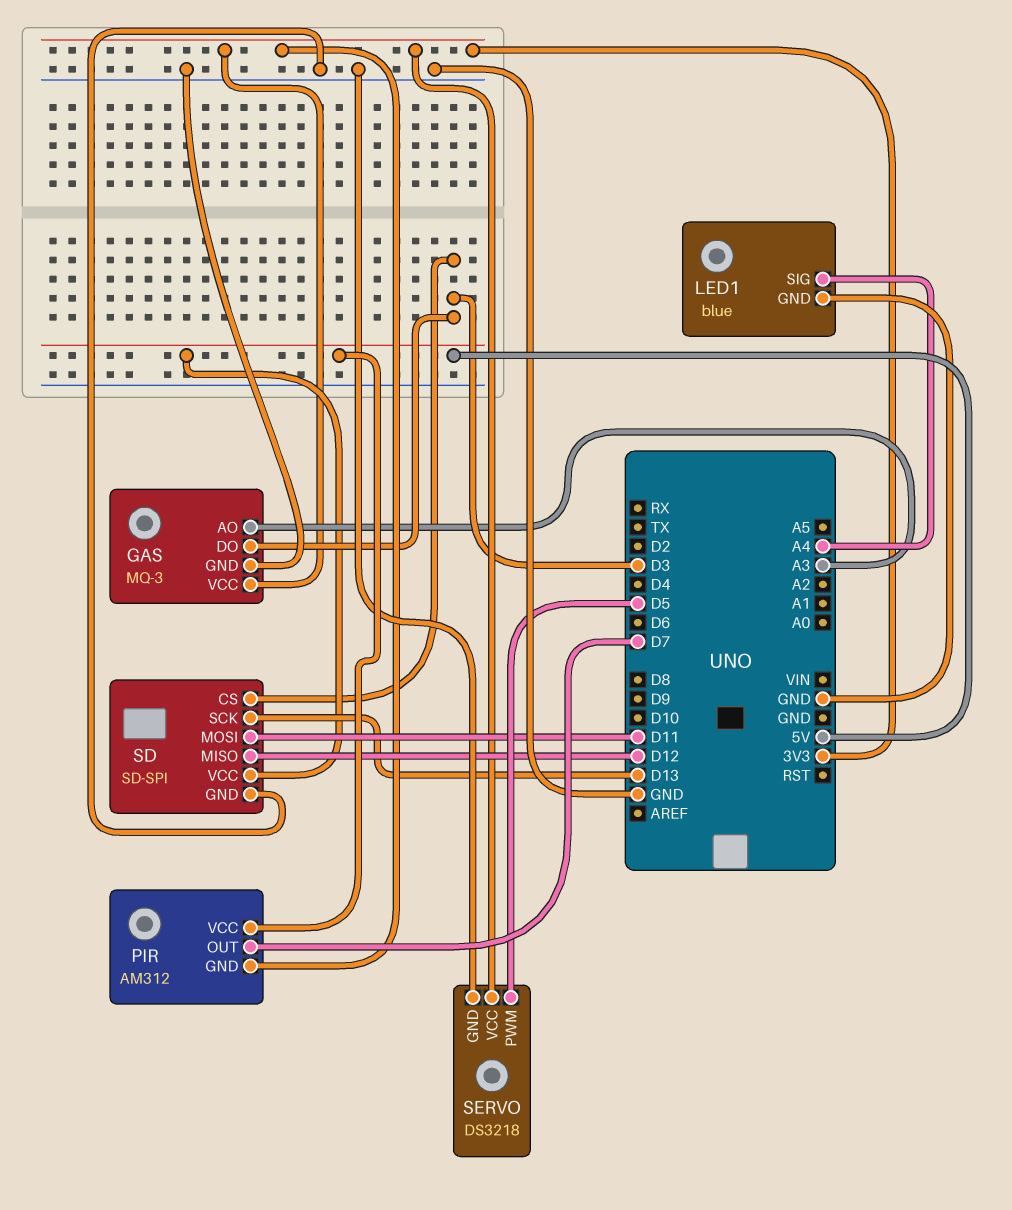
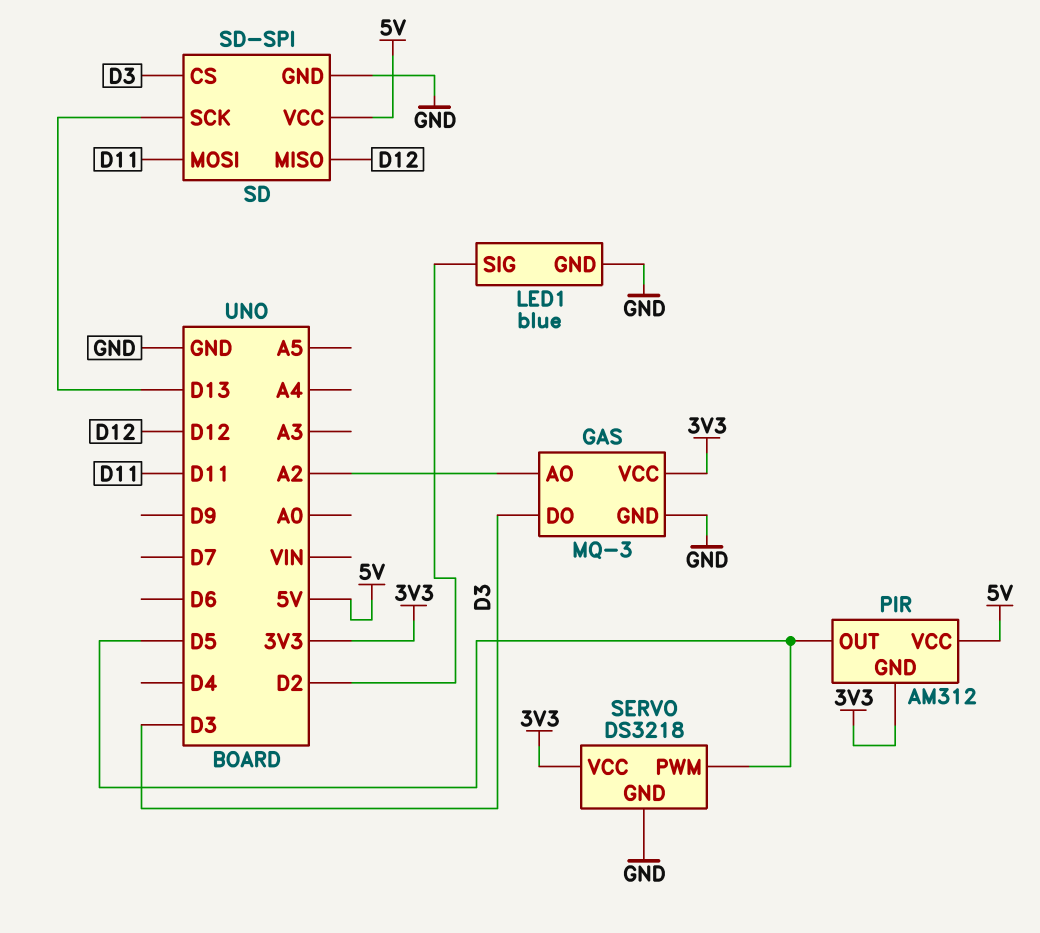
GAS pin AO: A3 -> A2
LED1 pin SIG: A4 -> D2
PIR pin OUT: D7 -> D5

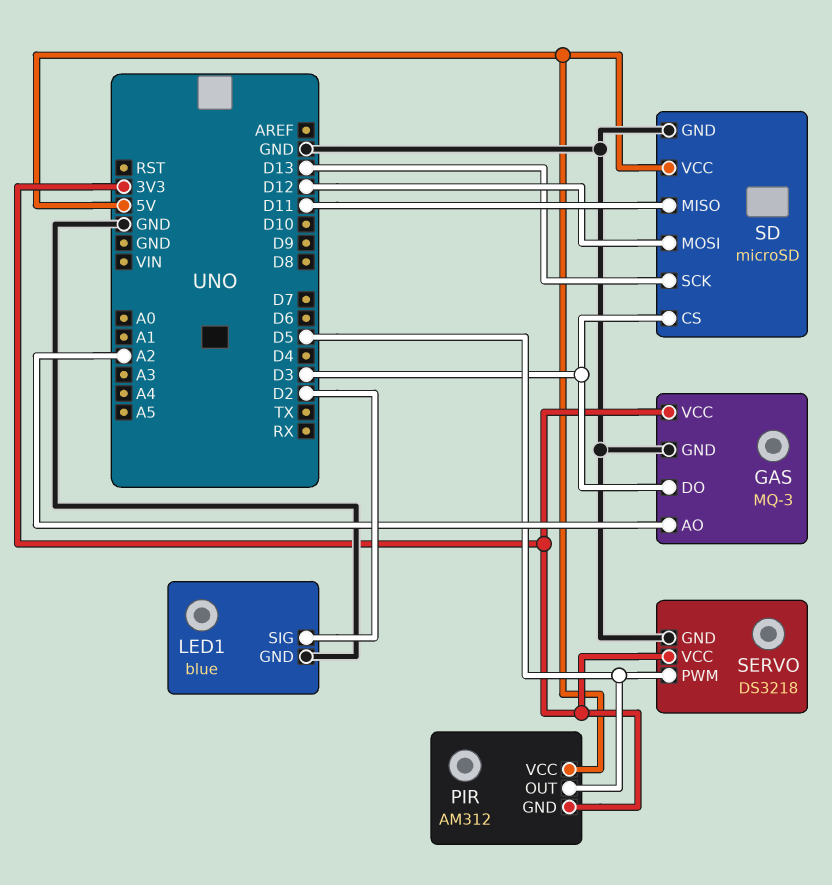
SD: SD-SPI -> microSD
SD pin MISO: D12 -> D11
SD pin MOSI: D11 -> D12

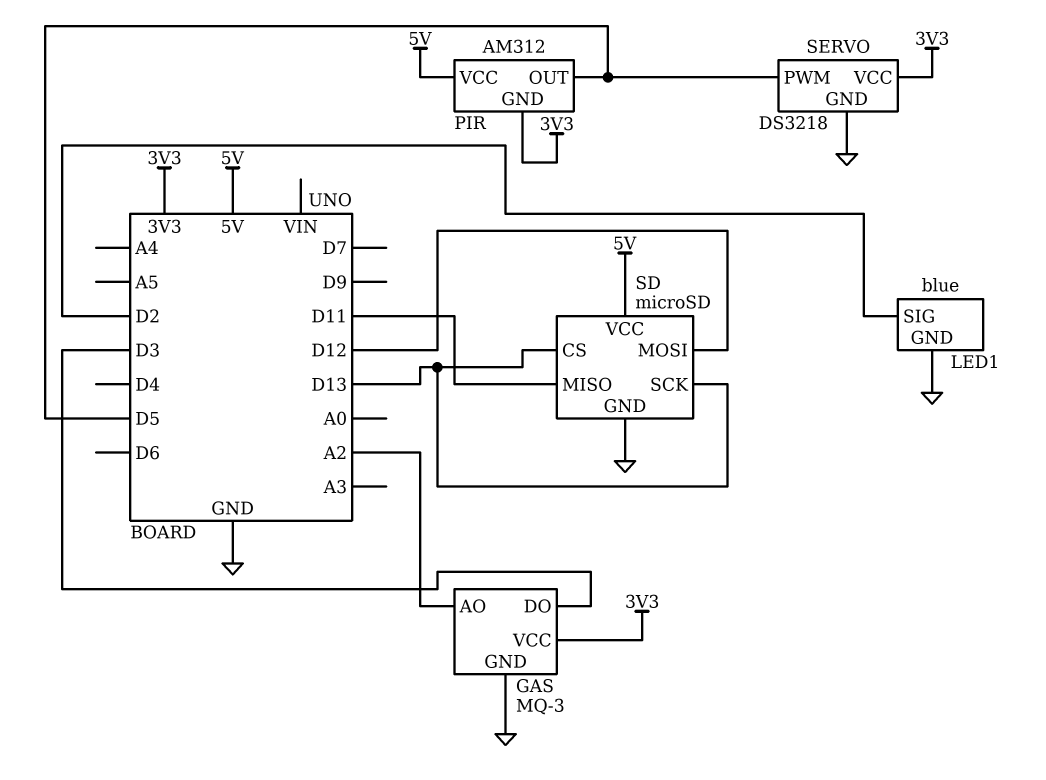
SD pin CS: D3 -> D13

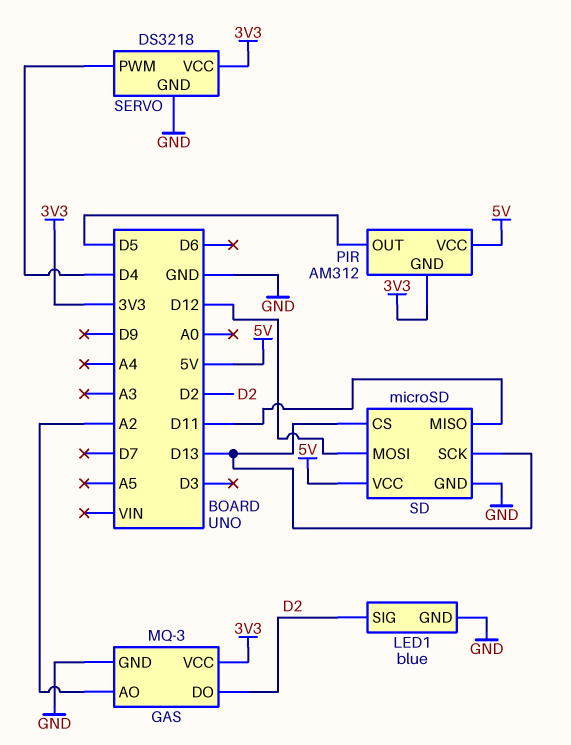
GAS pin DO: D3 -> D2
SERVO pin PWM: D5 -> D4

